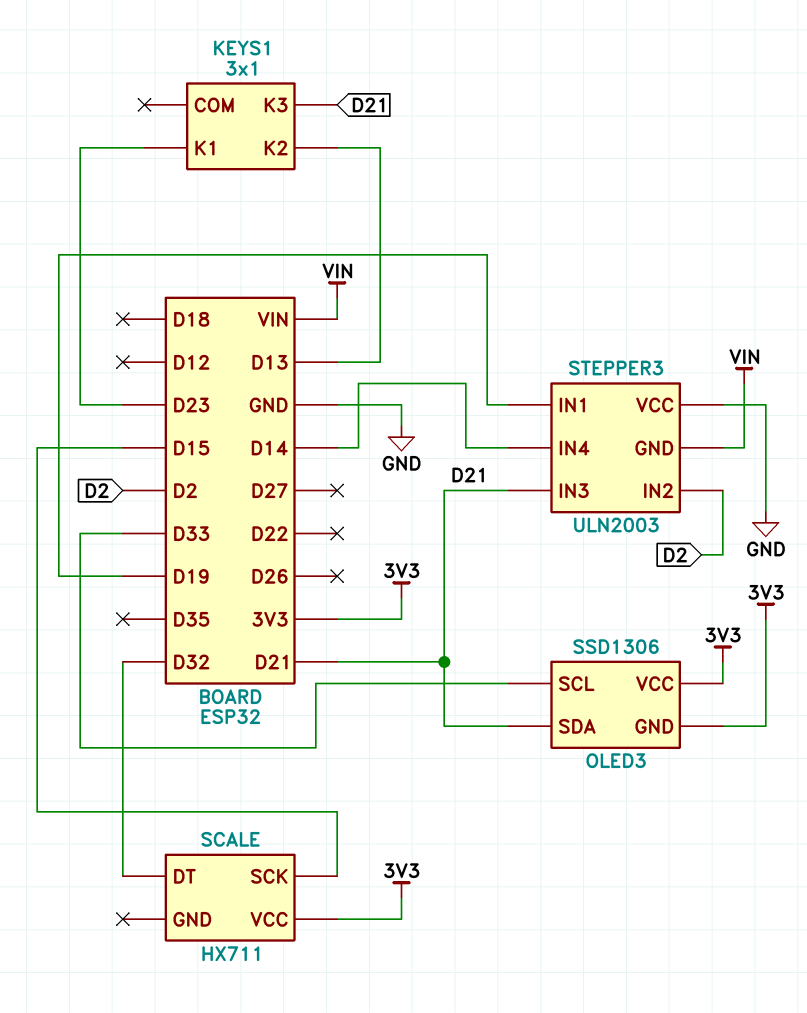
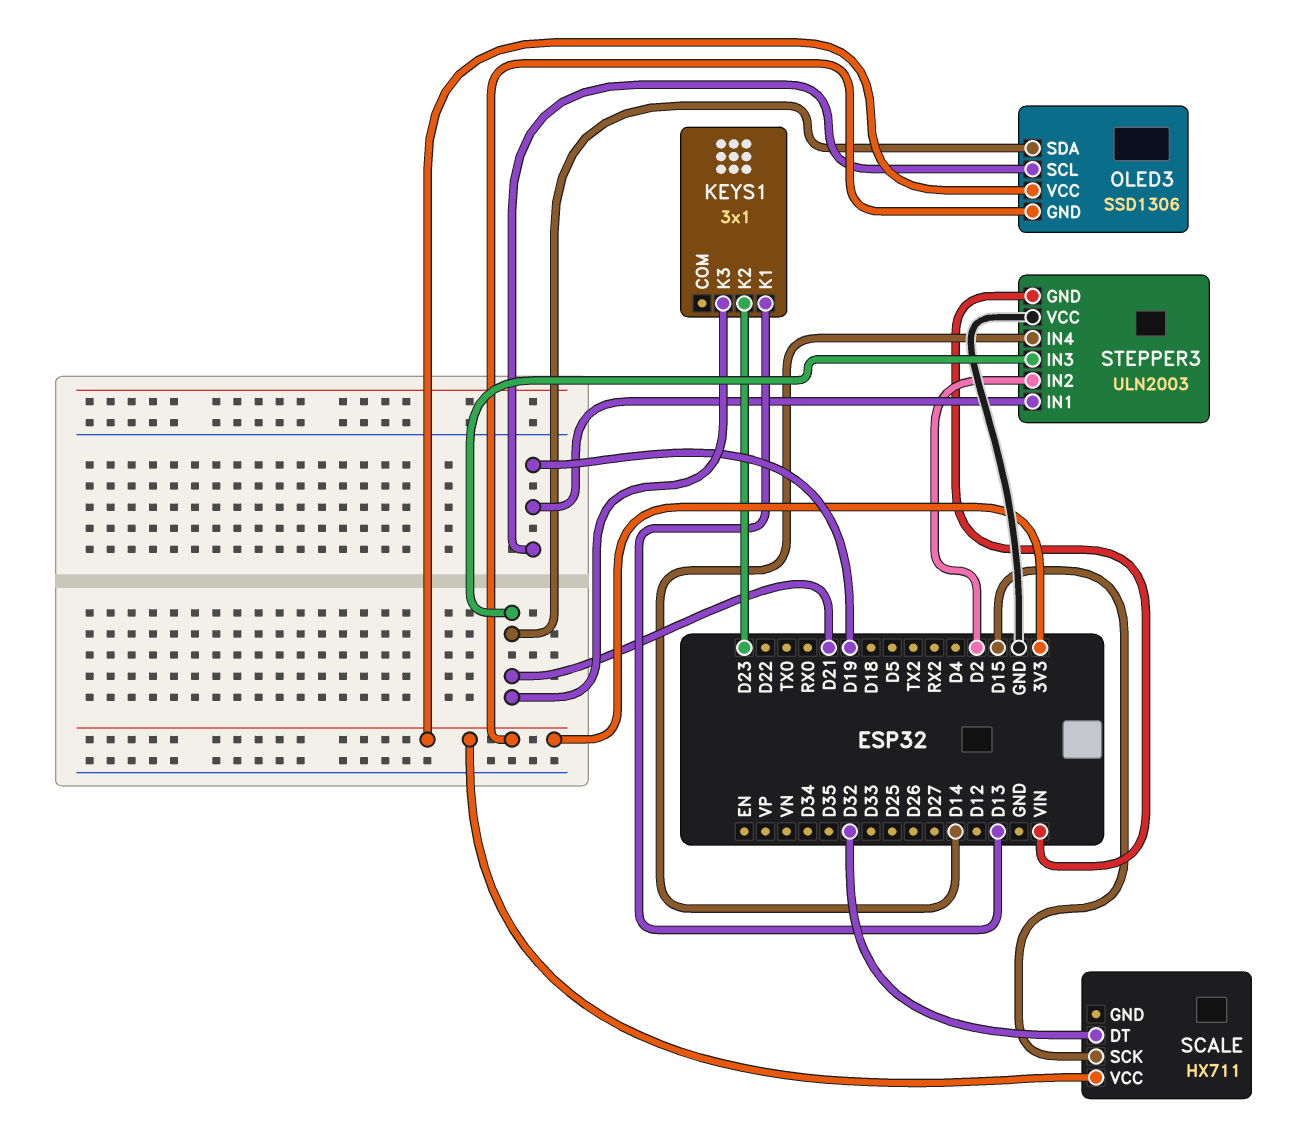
KEYS1 pin K1: D23 -> D13
KEYS1 pin K2: D13 -> D23
OLED3 pin SCL: D33 -> D19

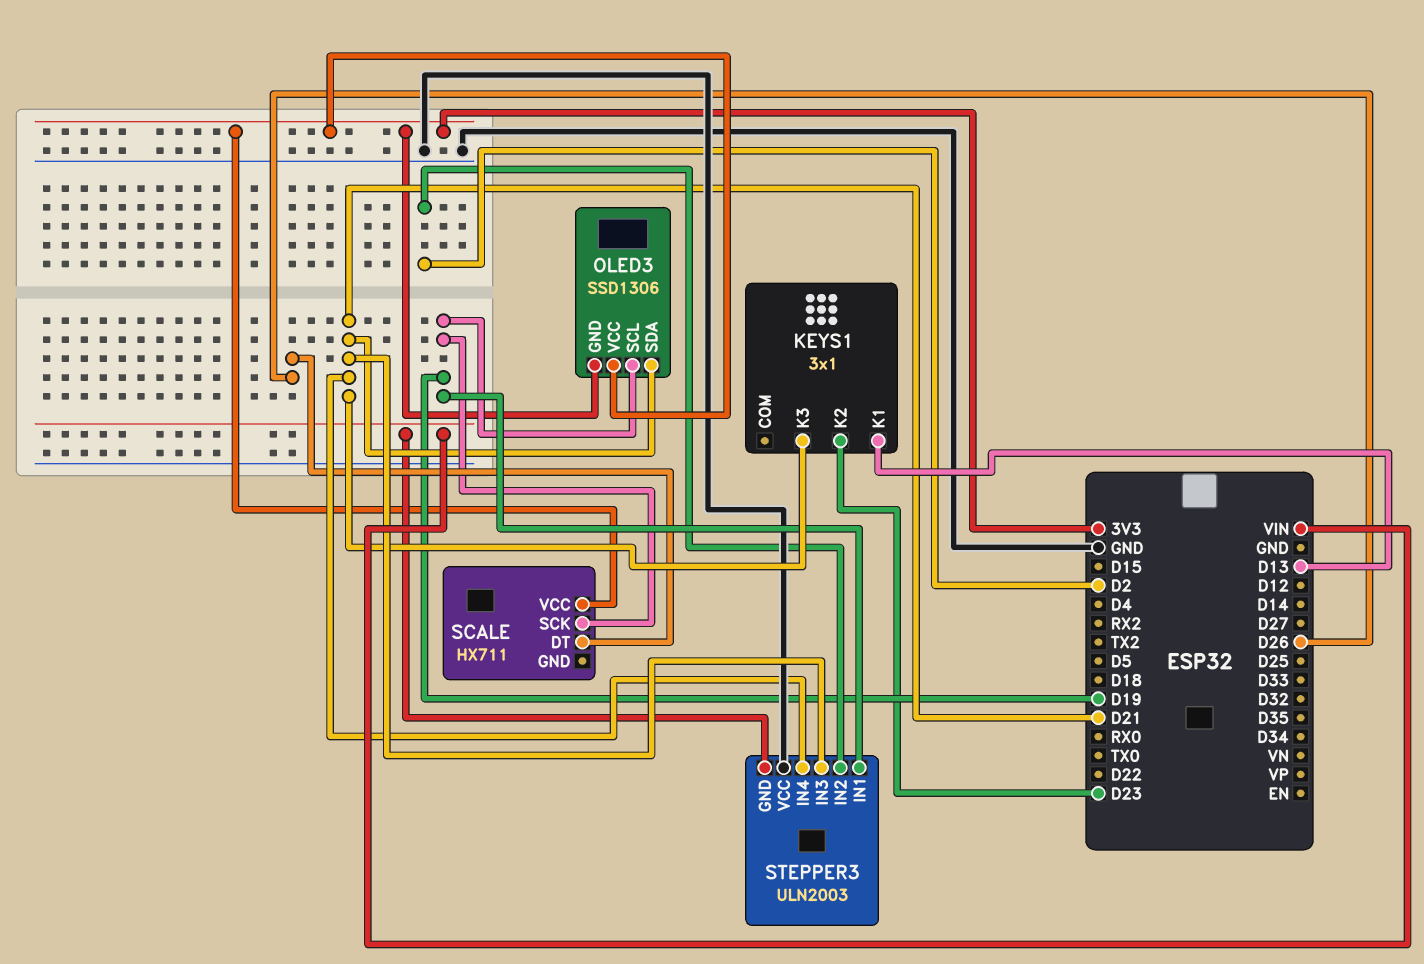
SCALE pin DT: D32 -> D26
SCALE pin SCK: D15 -> D19
STEPPER3 pin IN4: D14 -> D21

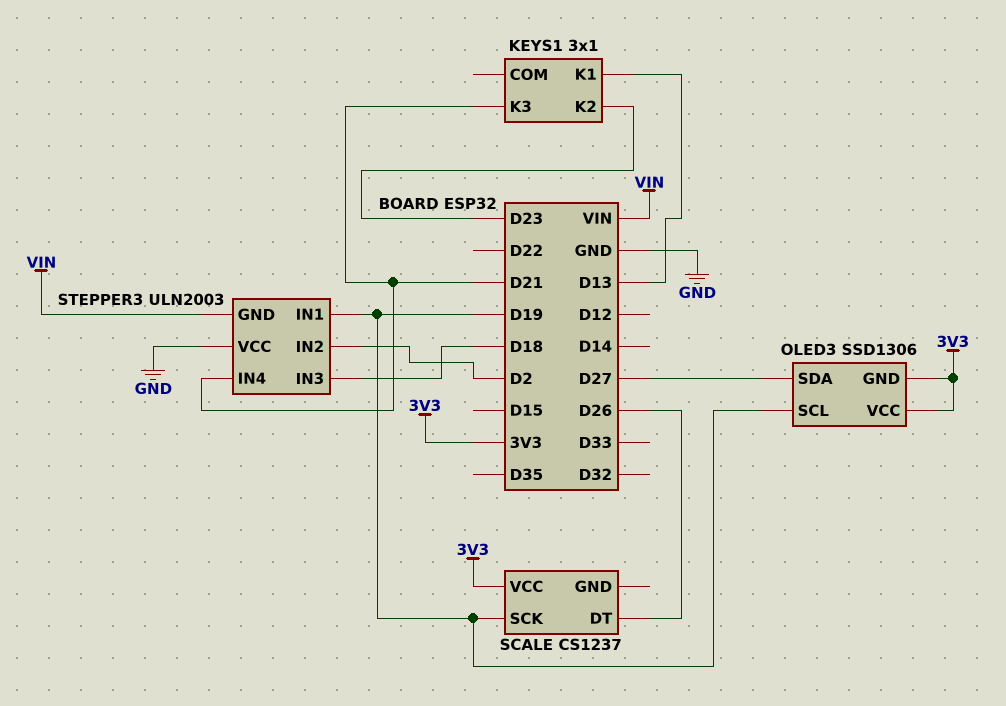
OLED3 pin SDA: D21 -> D27
SCALE: HX711 -> CS1237
STEPPER3 pin IN3: D21 -> D18

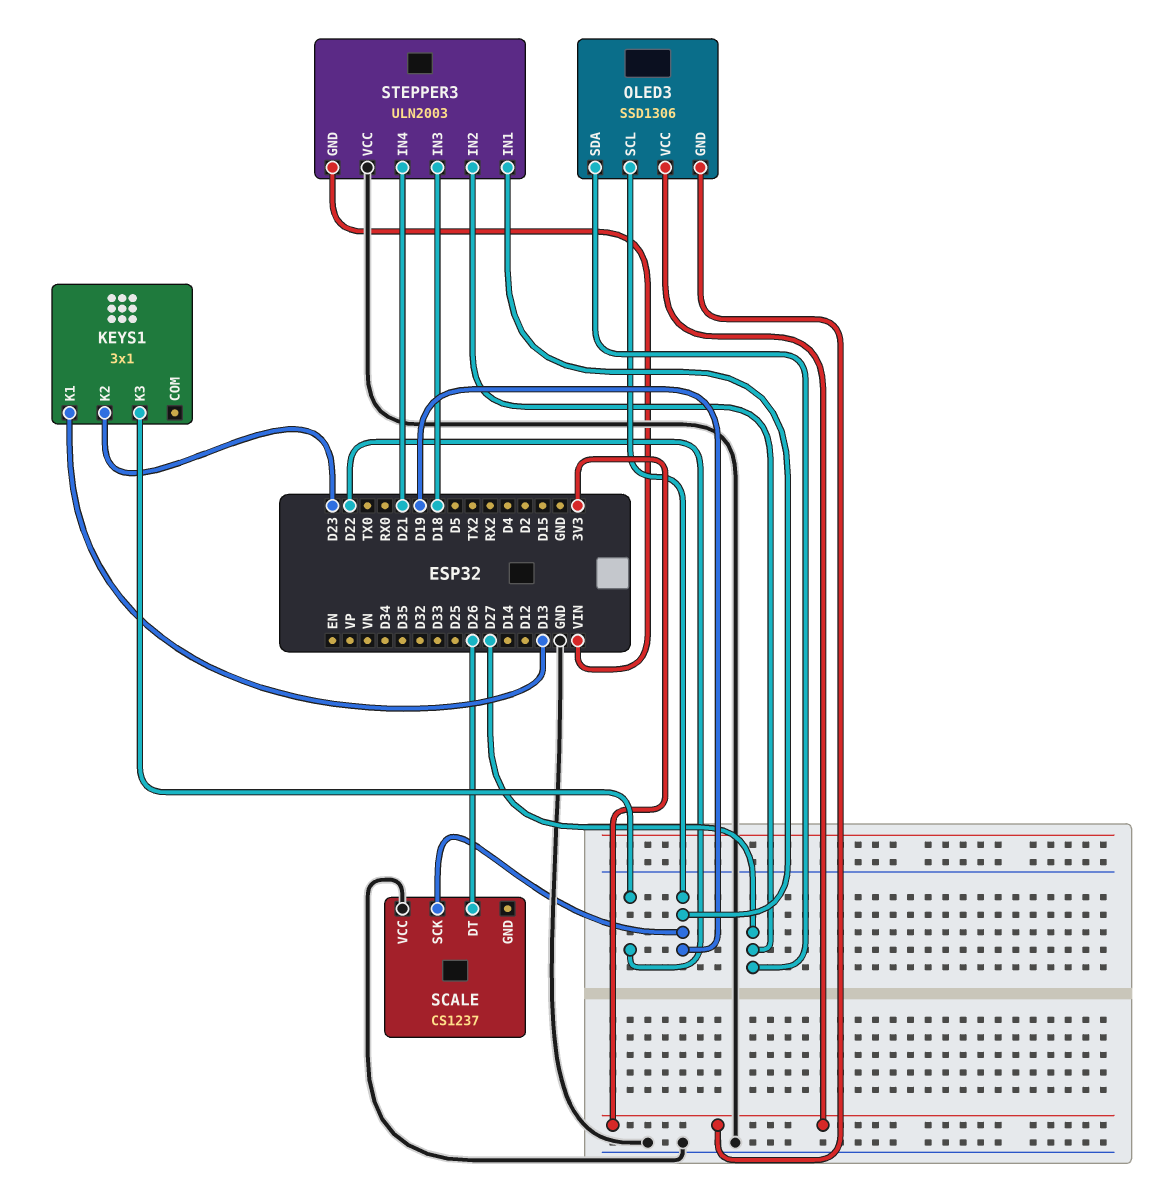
KEYS1 pin K3: D21 -> D22
SCALE pin VCC: 3V3 -> GND
STEPPER3 pin IN2: D2 -> D27

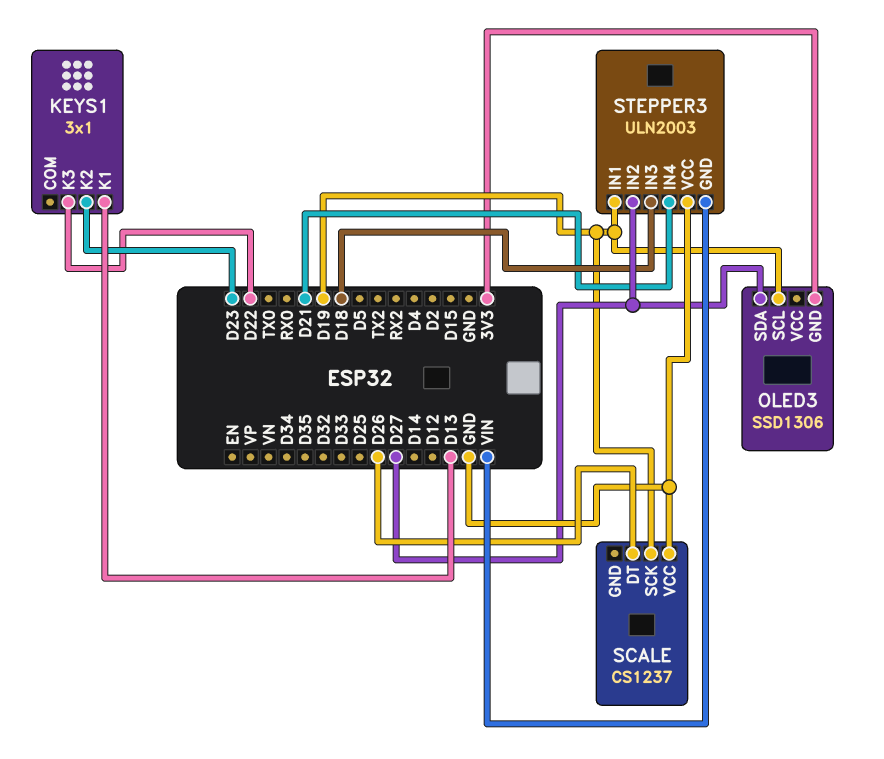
OLED3 pin VCC: 3V3 -> none

